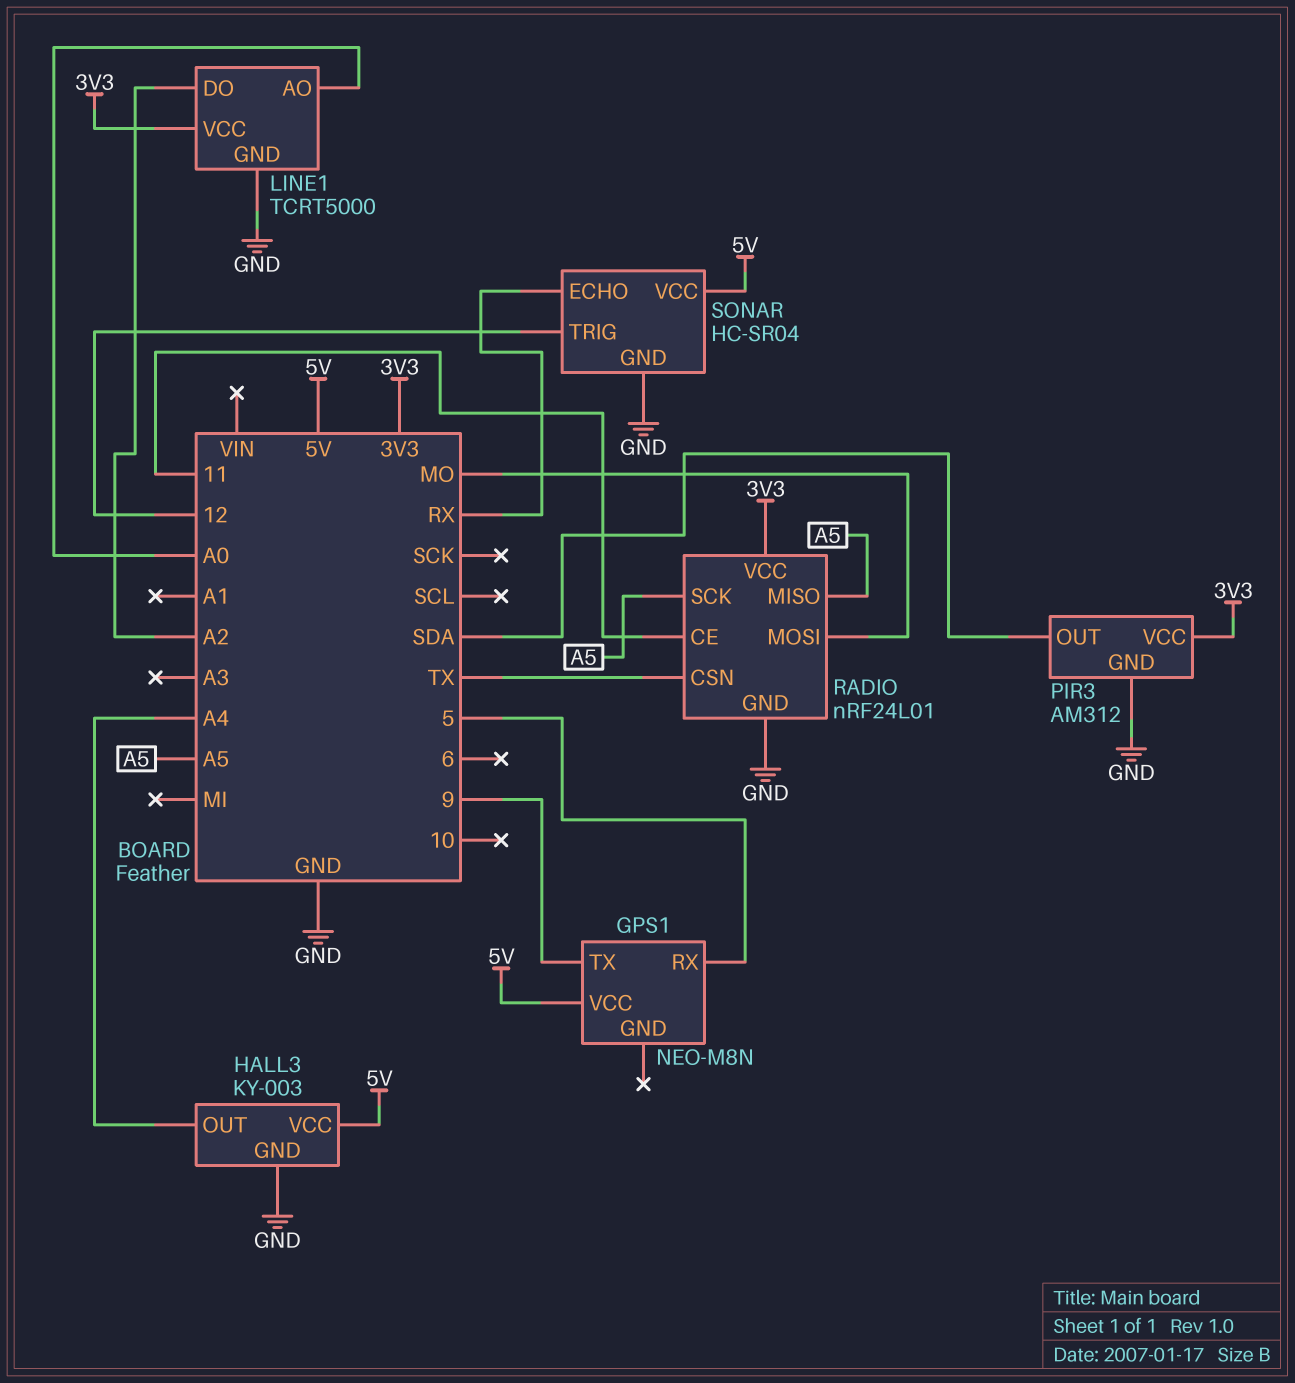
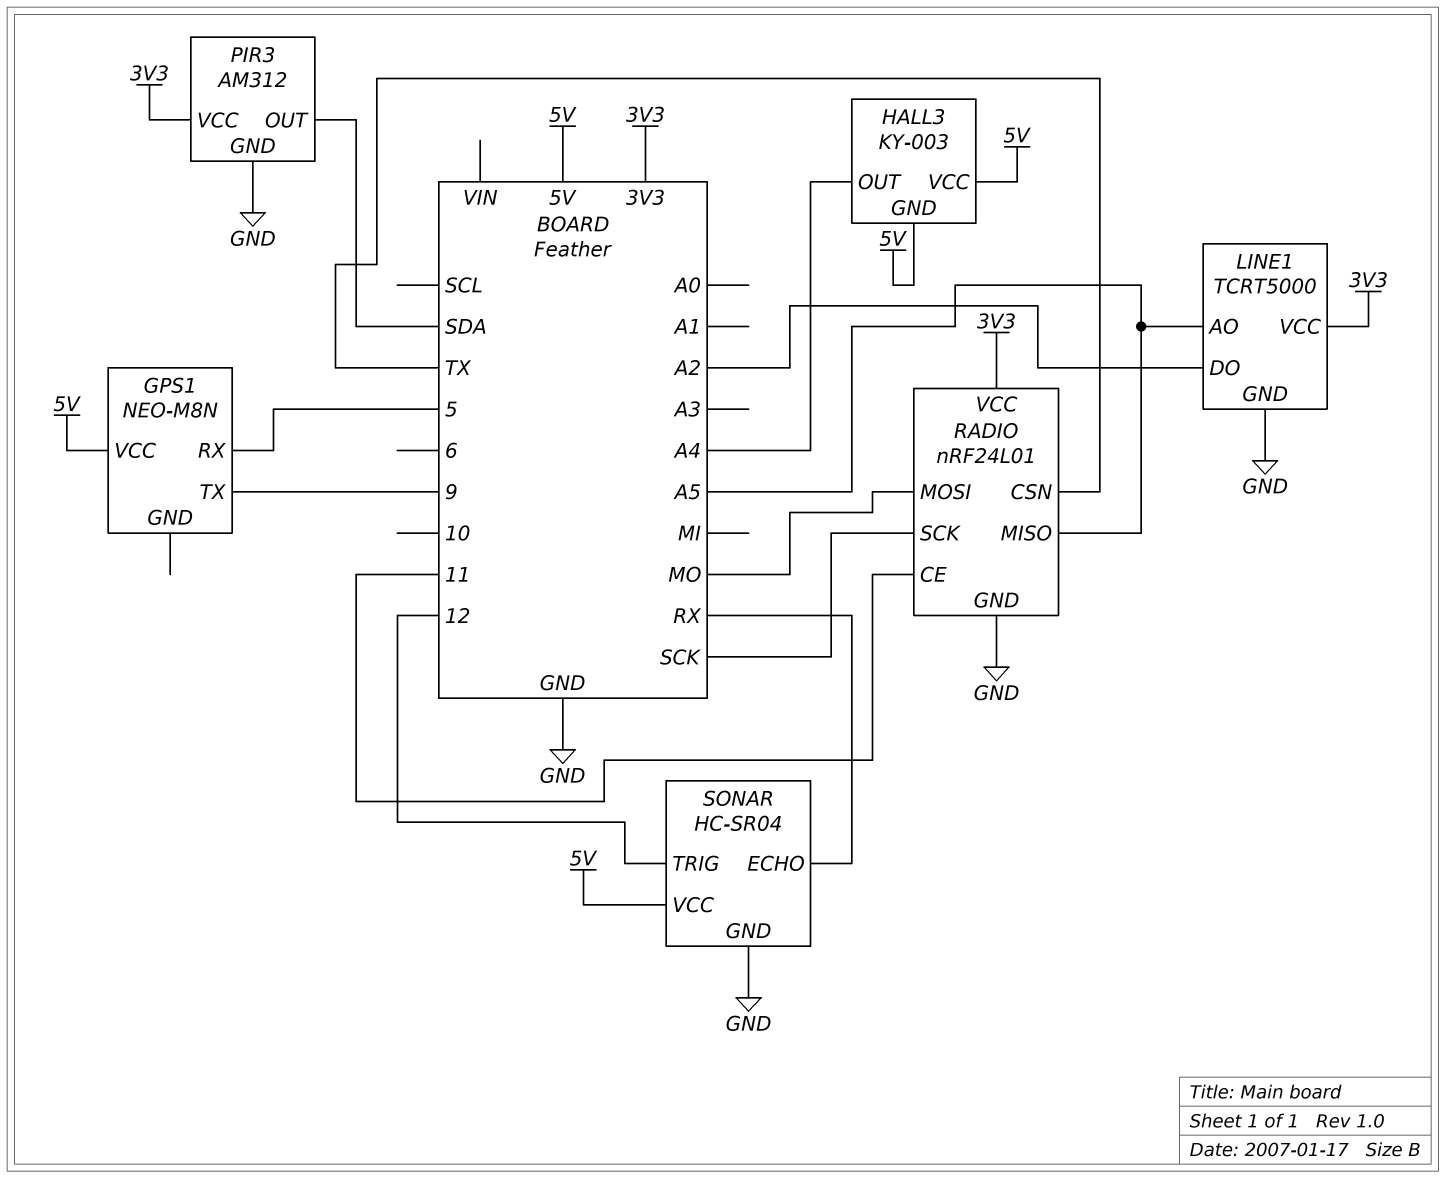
HALL3 pin GND: GND -> 5V
LINE1 pin AO: A0 -> A5
RADIO pin SCK: A5 -> SCK

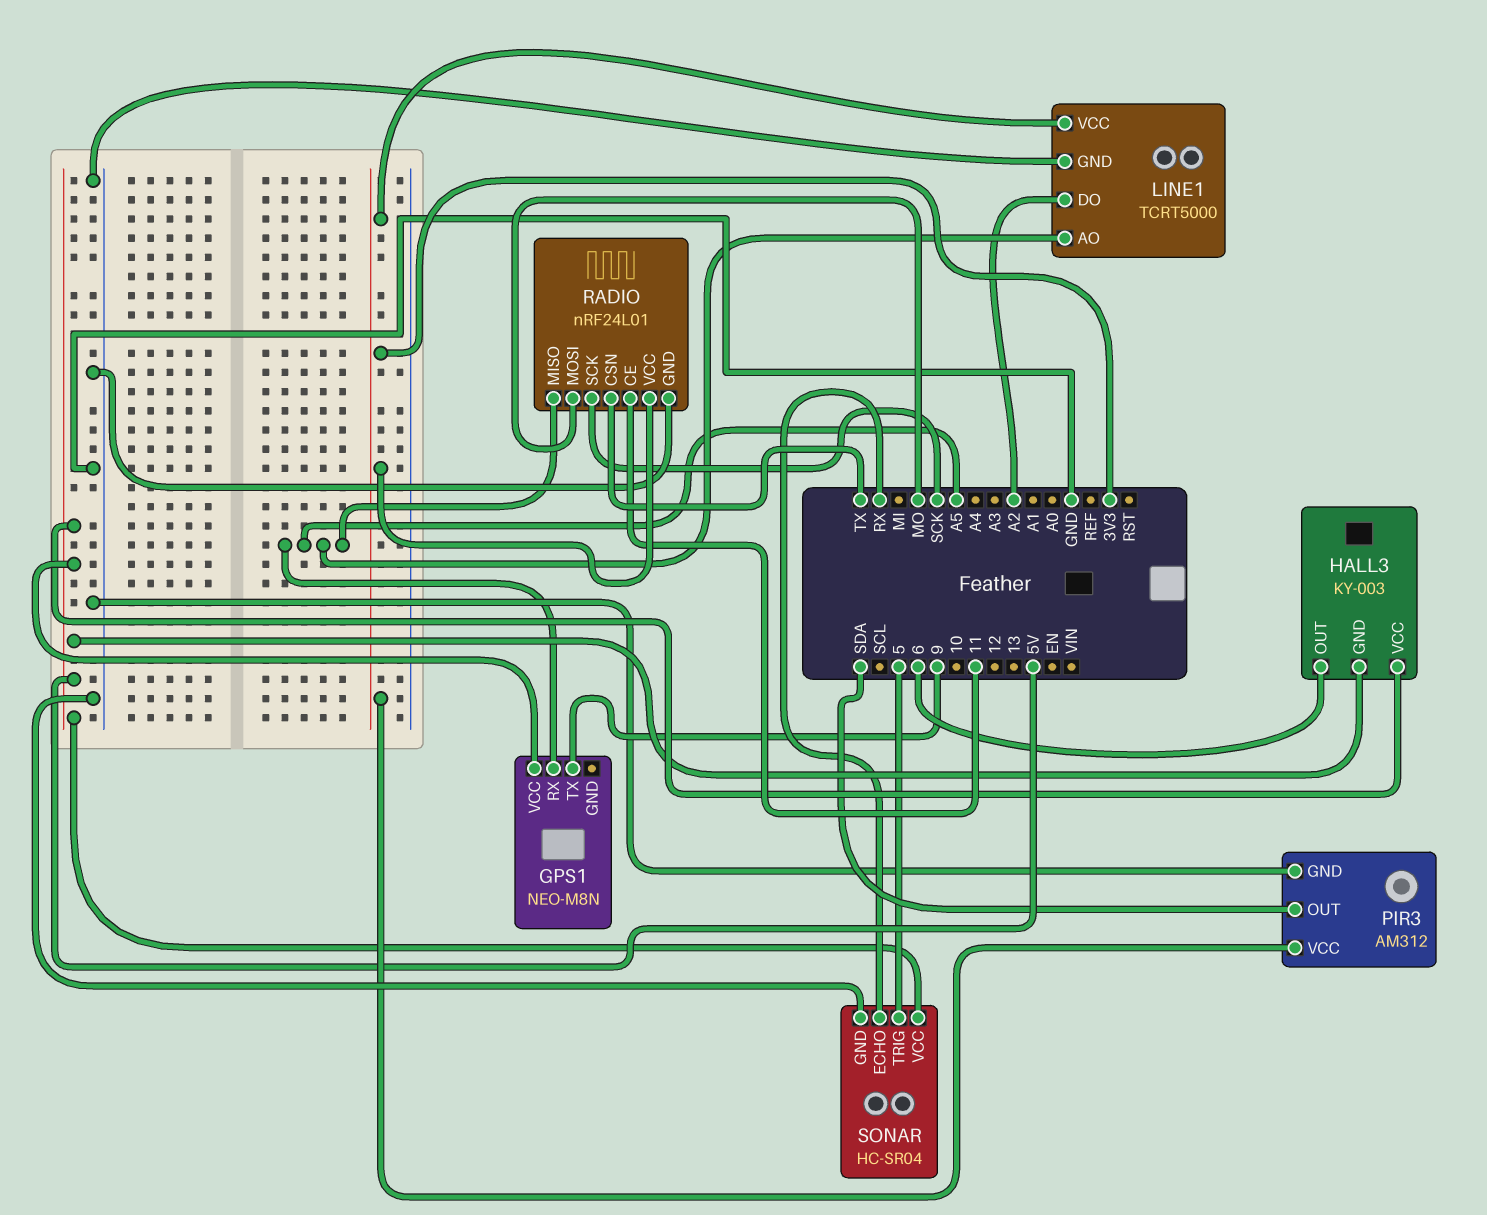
GPS1 pin RX: 5 -> A5
HALL3 pin OUT: A4 -> 6
SONAR pin TRIG: 12 -> 5

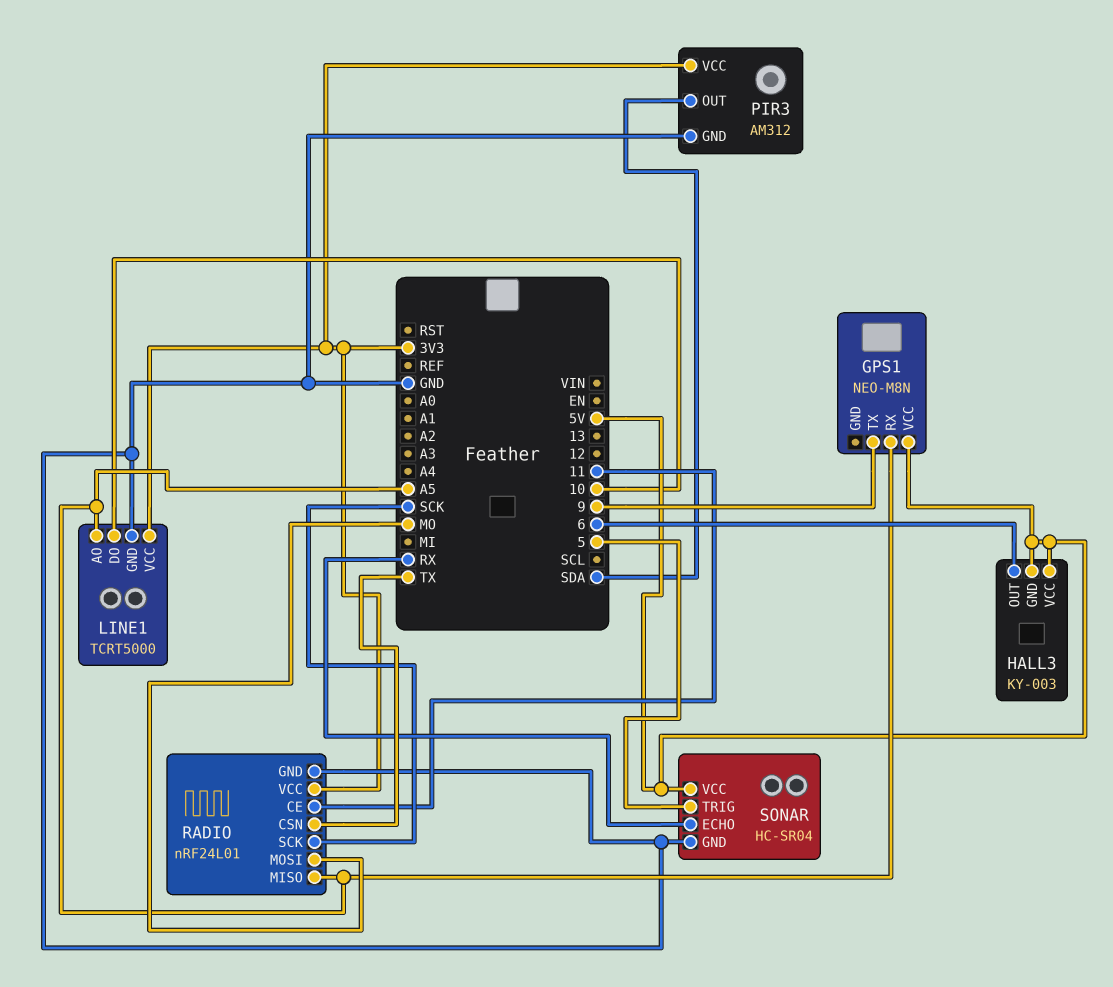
LINE1 pin DO: A2 -> 10

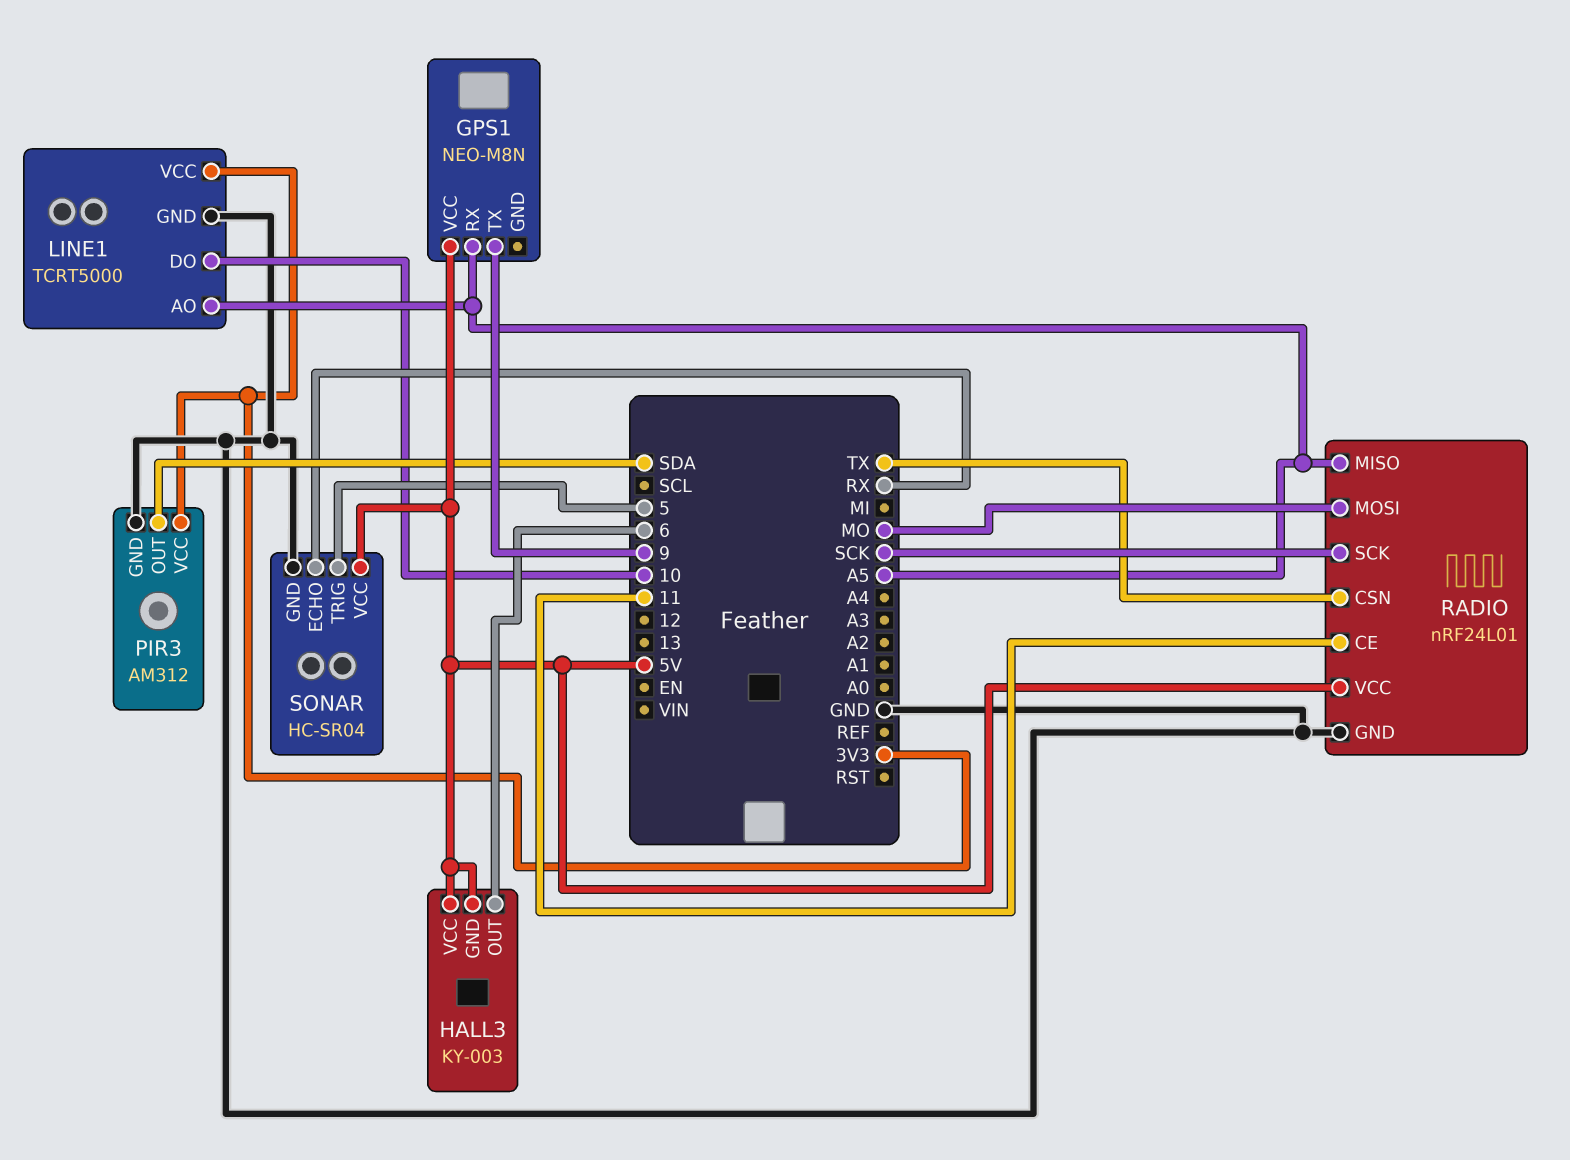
RADIO pin VCC: 3V3 -> 5V

